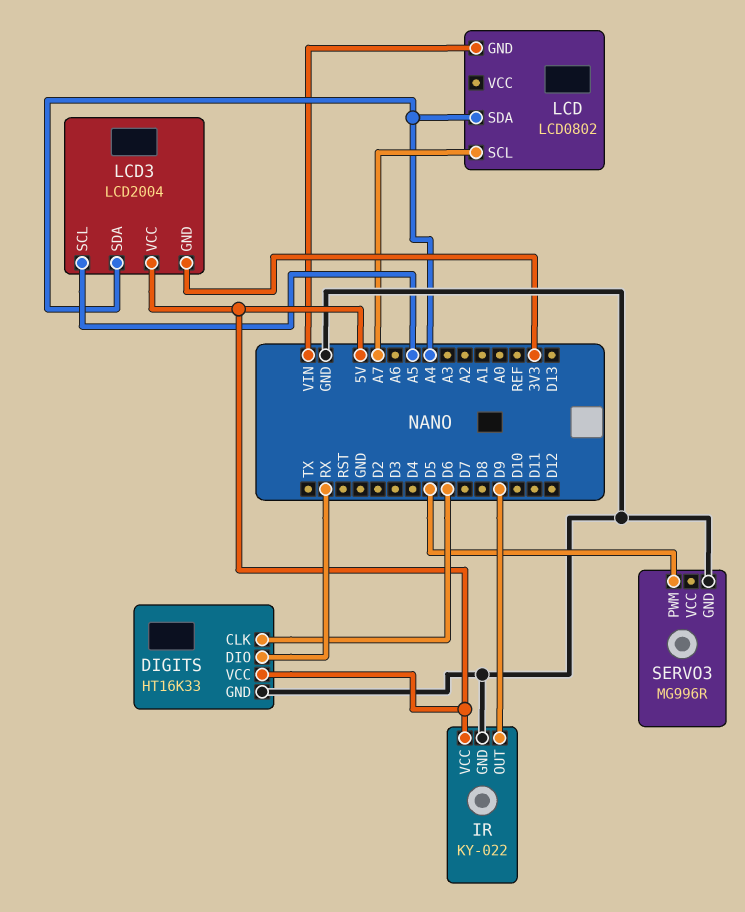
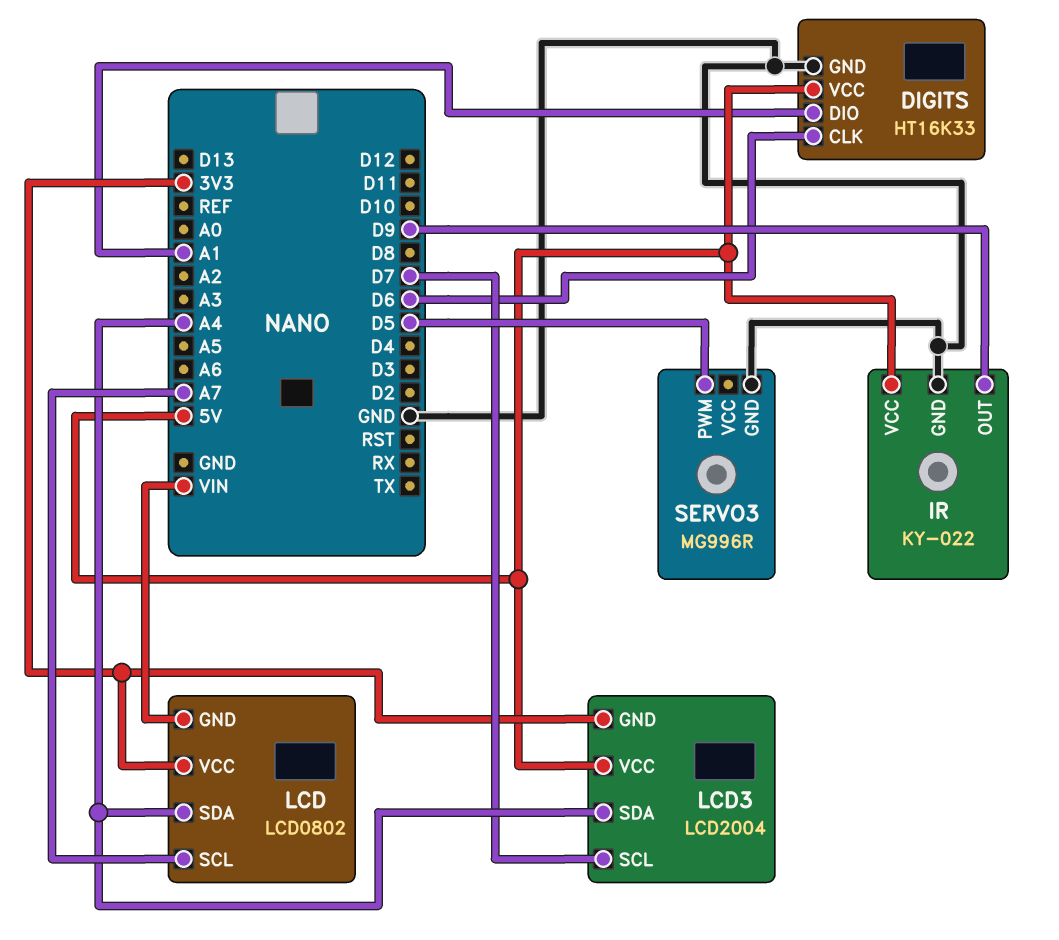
DIGITS pin DIO: RX -> A1
LCD pin VCC: none -> 3V3
LCD3 pin SCL: A5 -> D7

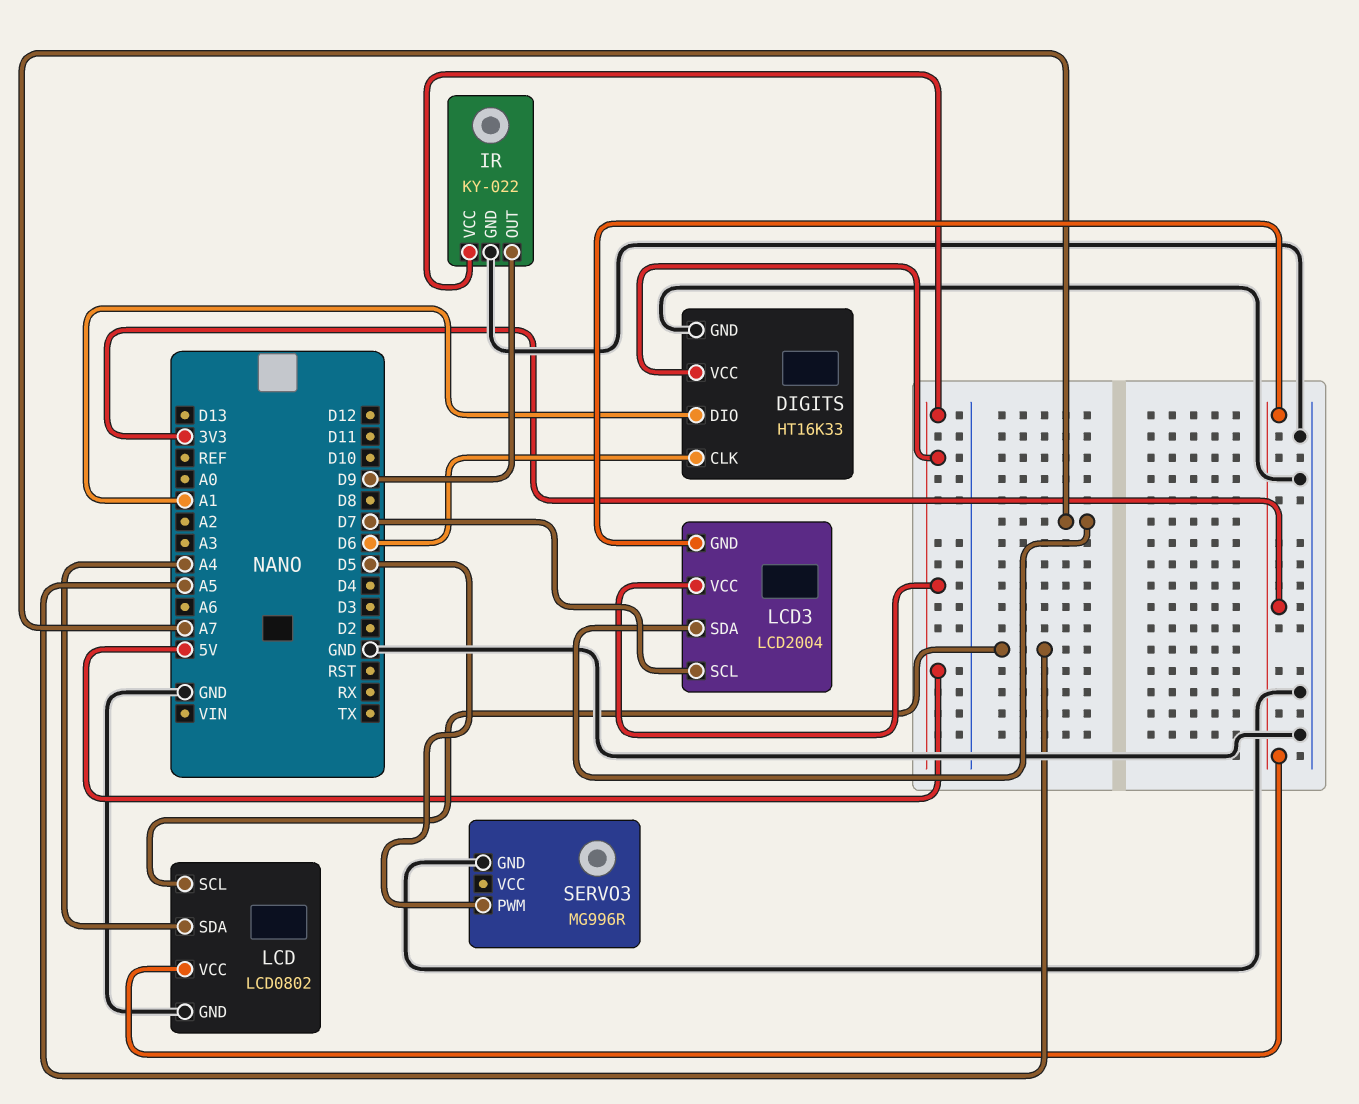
LCD pin GND: VIN -> GND
LCD pin SCL: A7 -> A5
LCD3 pin SDA: A4 -> A7

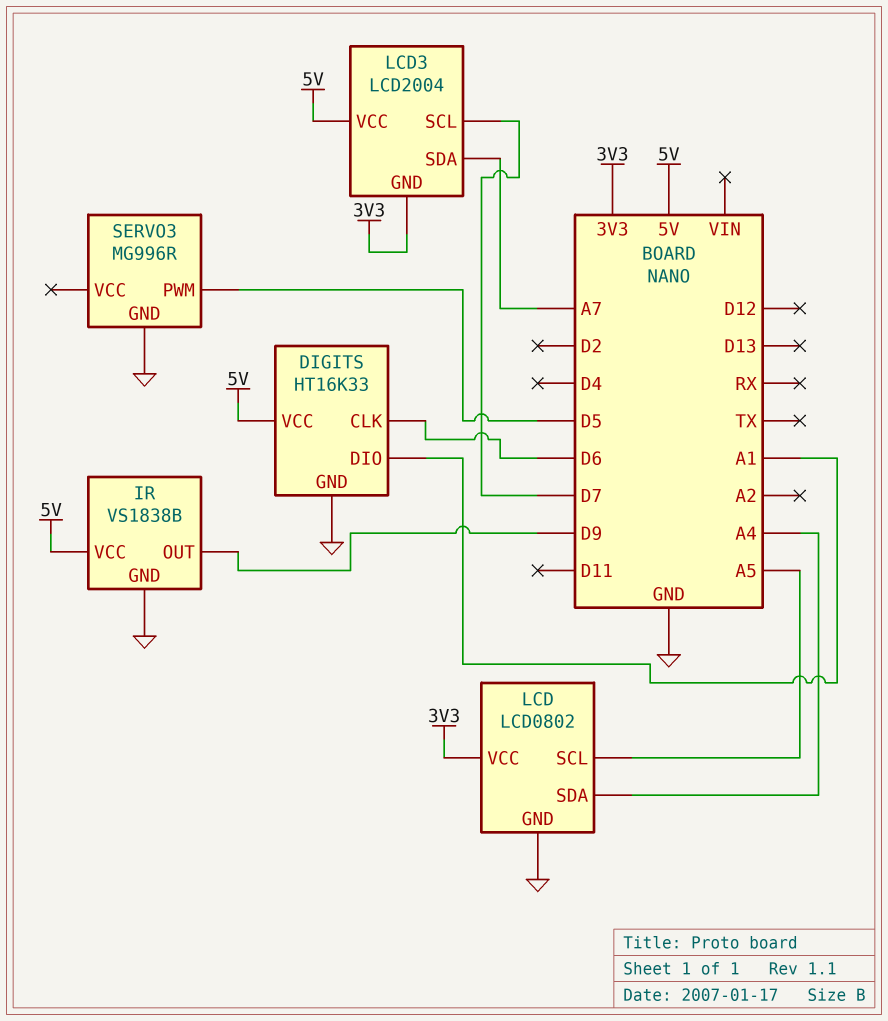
IR: KY-022 -> VS1838B

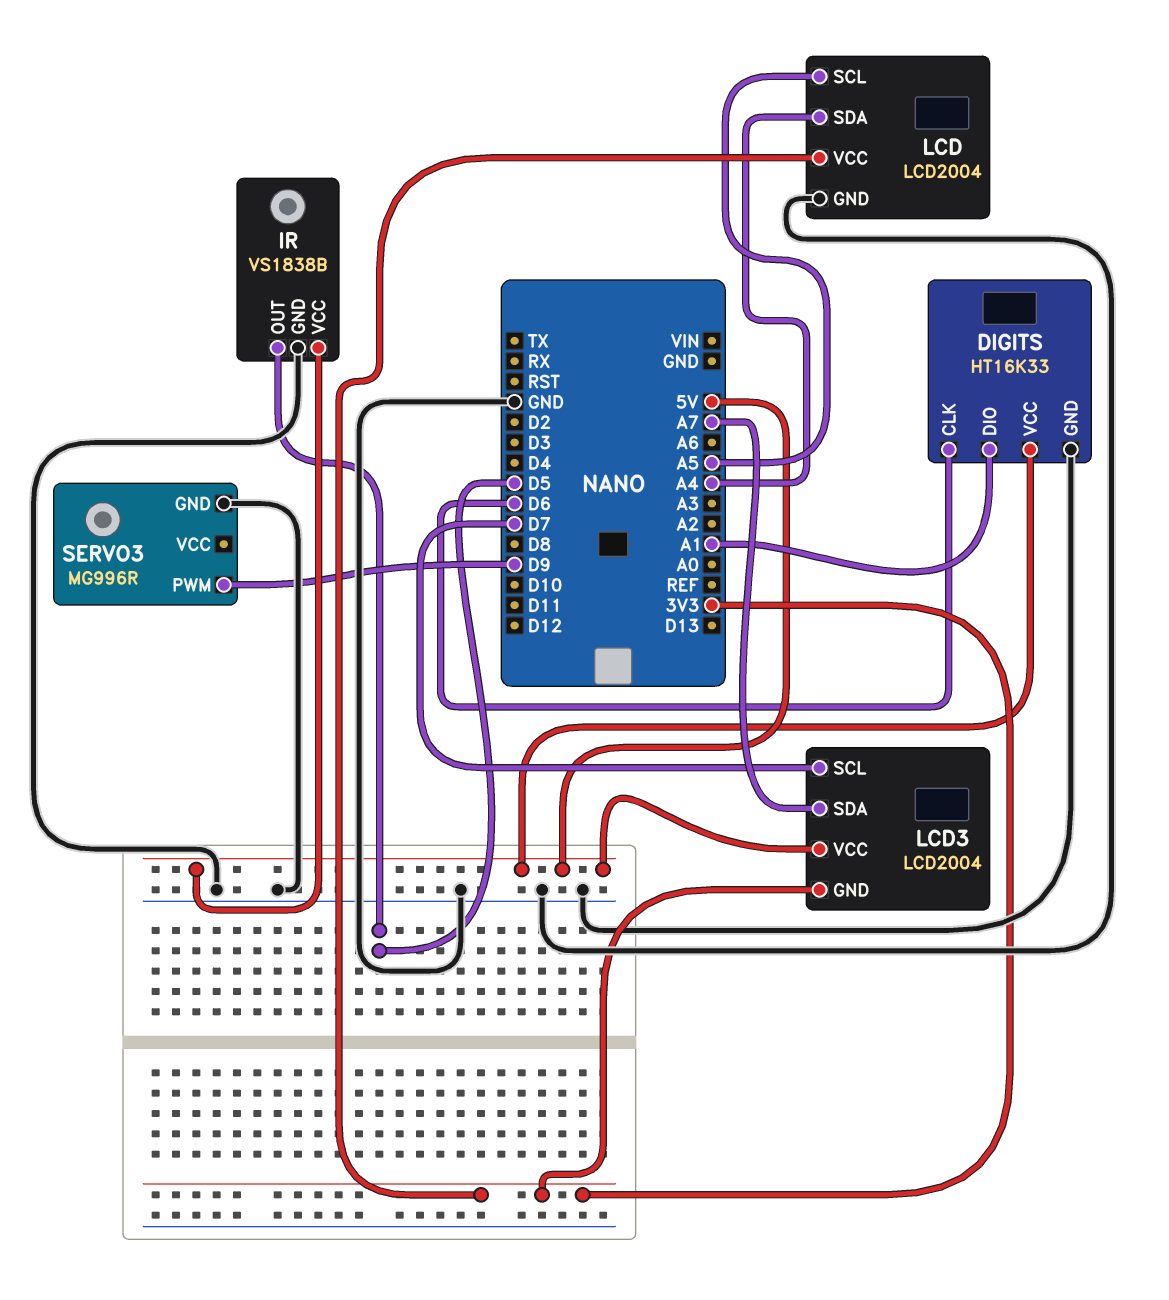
IR pin OUT: D9 -> D5
LCD: LCD0802 -> LCD2004
SERVO3 pin PWM: D5 -> D9

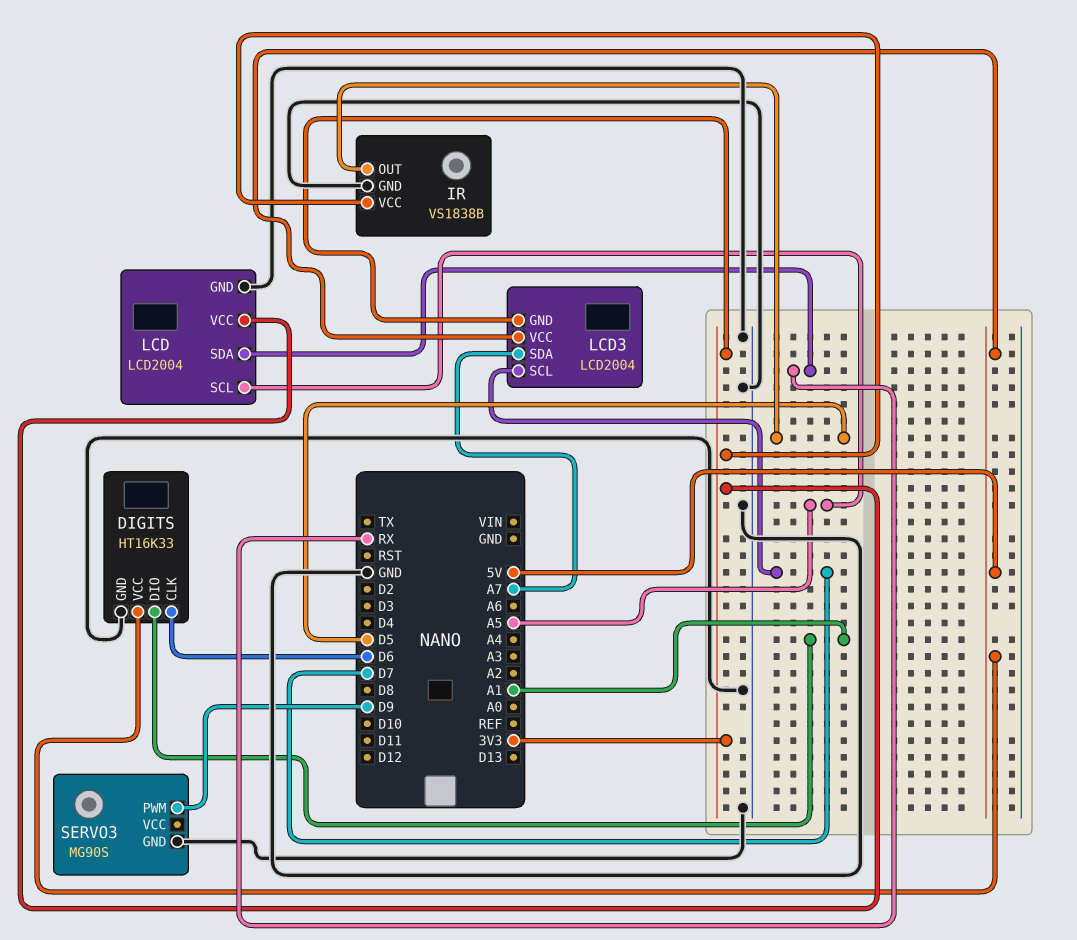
IR pin VCC: 5V -> 3V3
LCD pin SDA: A4 -> RX
SERVO3: MG996R -> MG90S

